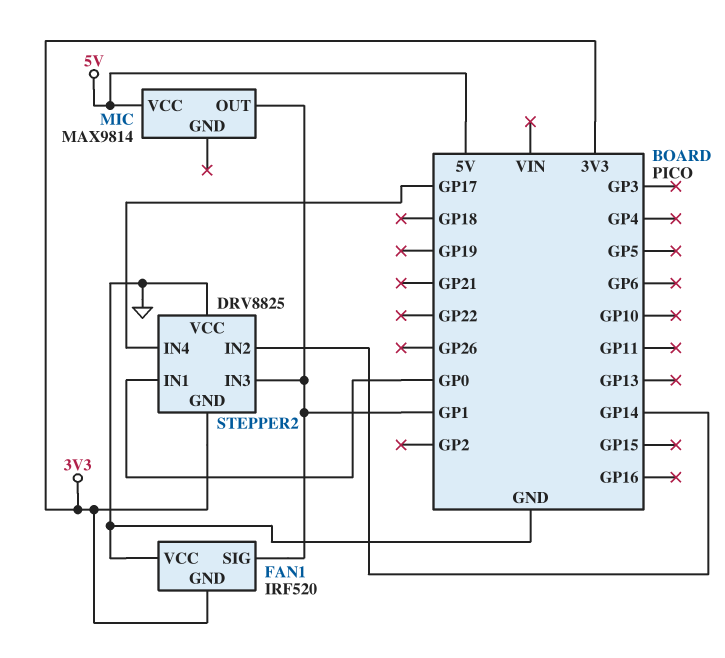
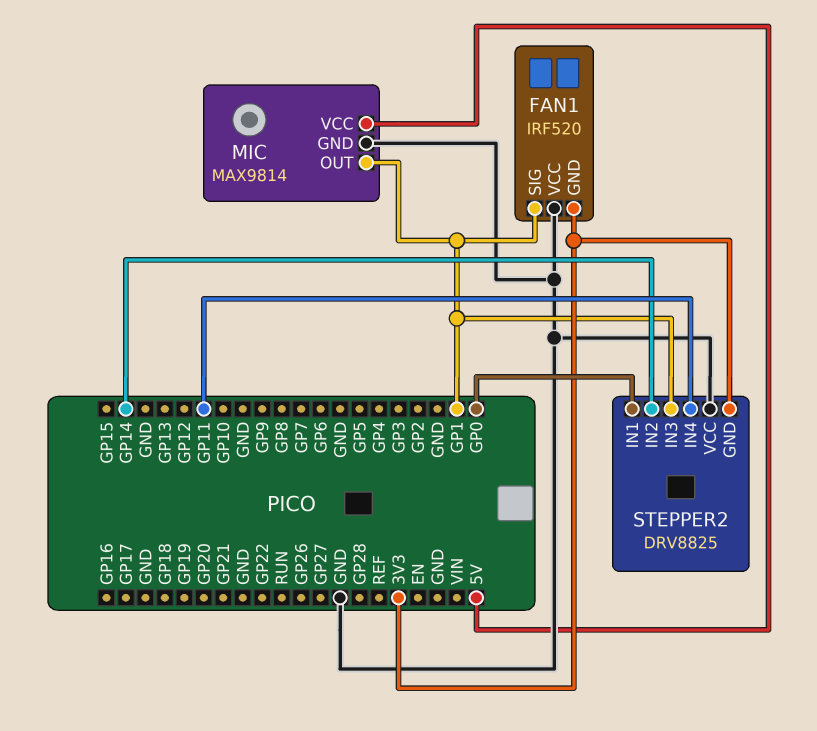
MIC pin GND: none -> GND
STEPPER2 pin IN4: GP17 -> GP11

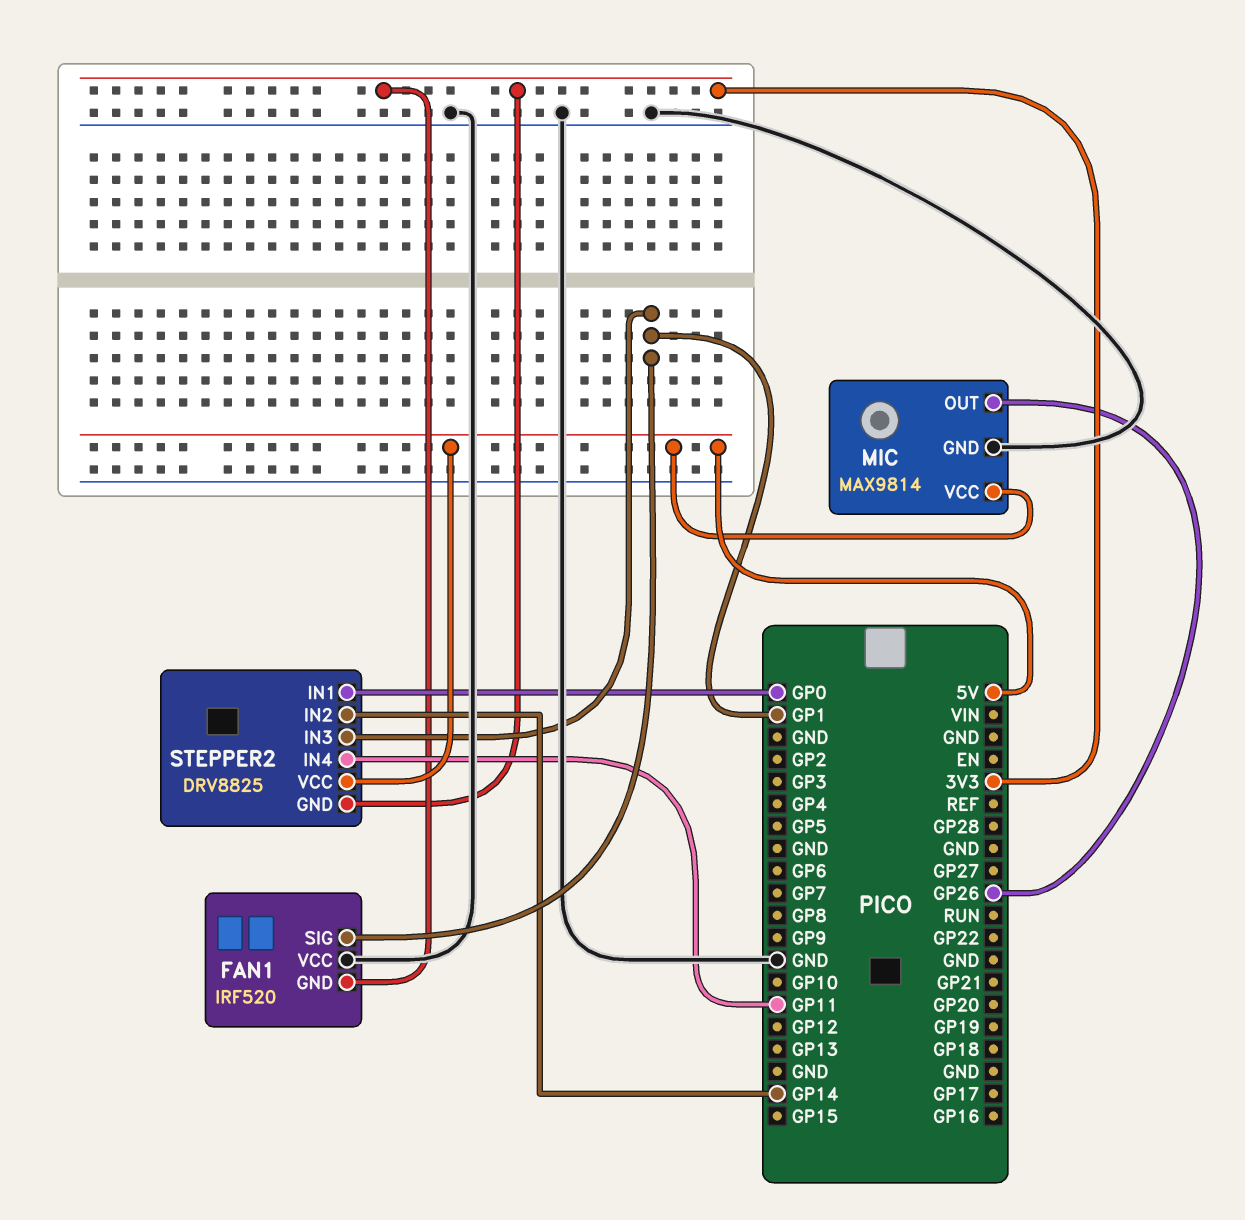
MIC pin OUT: GP1 -> GP26
STEPPER2 pin VCC: GND -> 5V

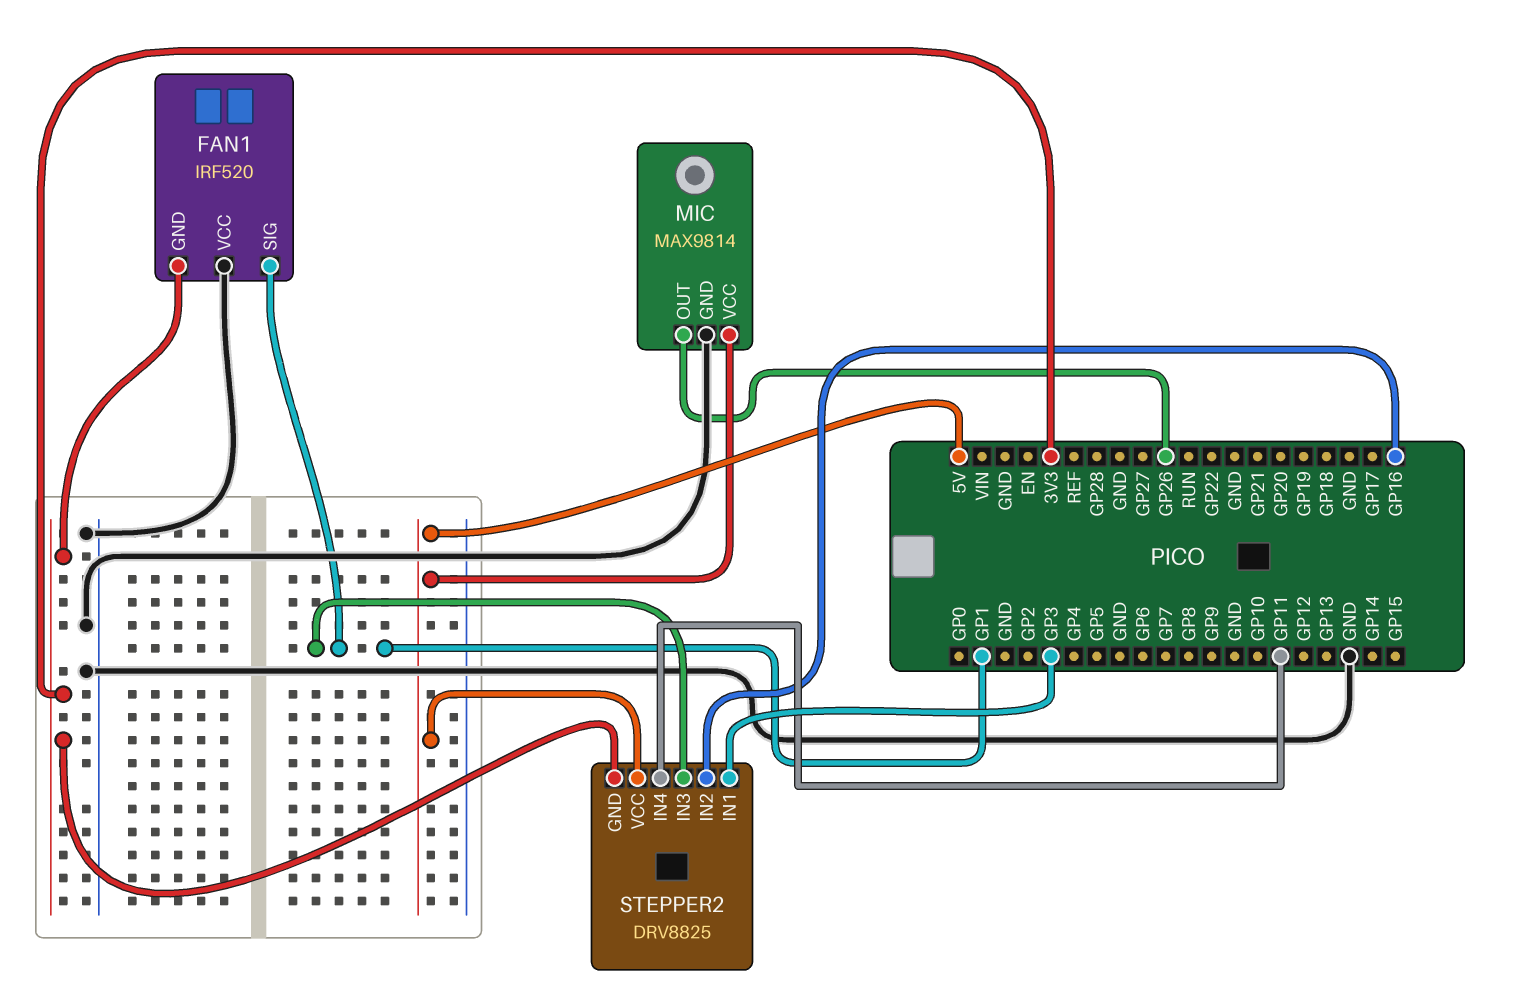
STEPPER2 pin IN1: GP0 -> GP3
STEPPER2 pin IN2: GP14 -> GP16

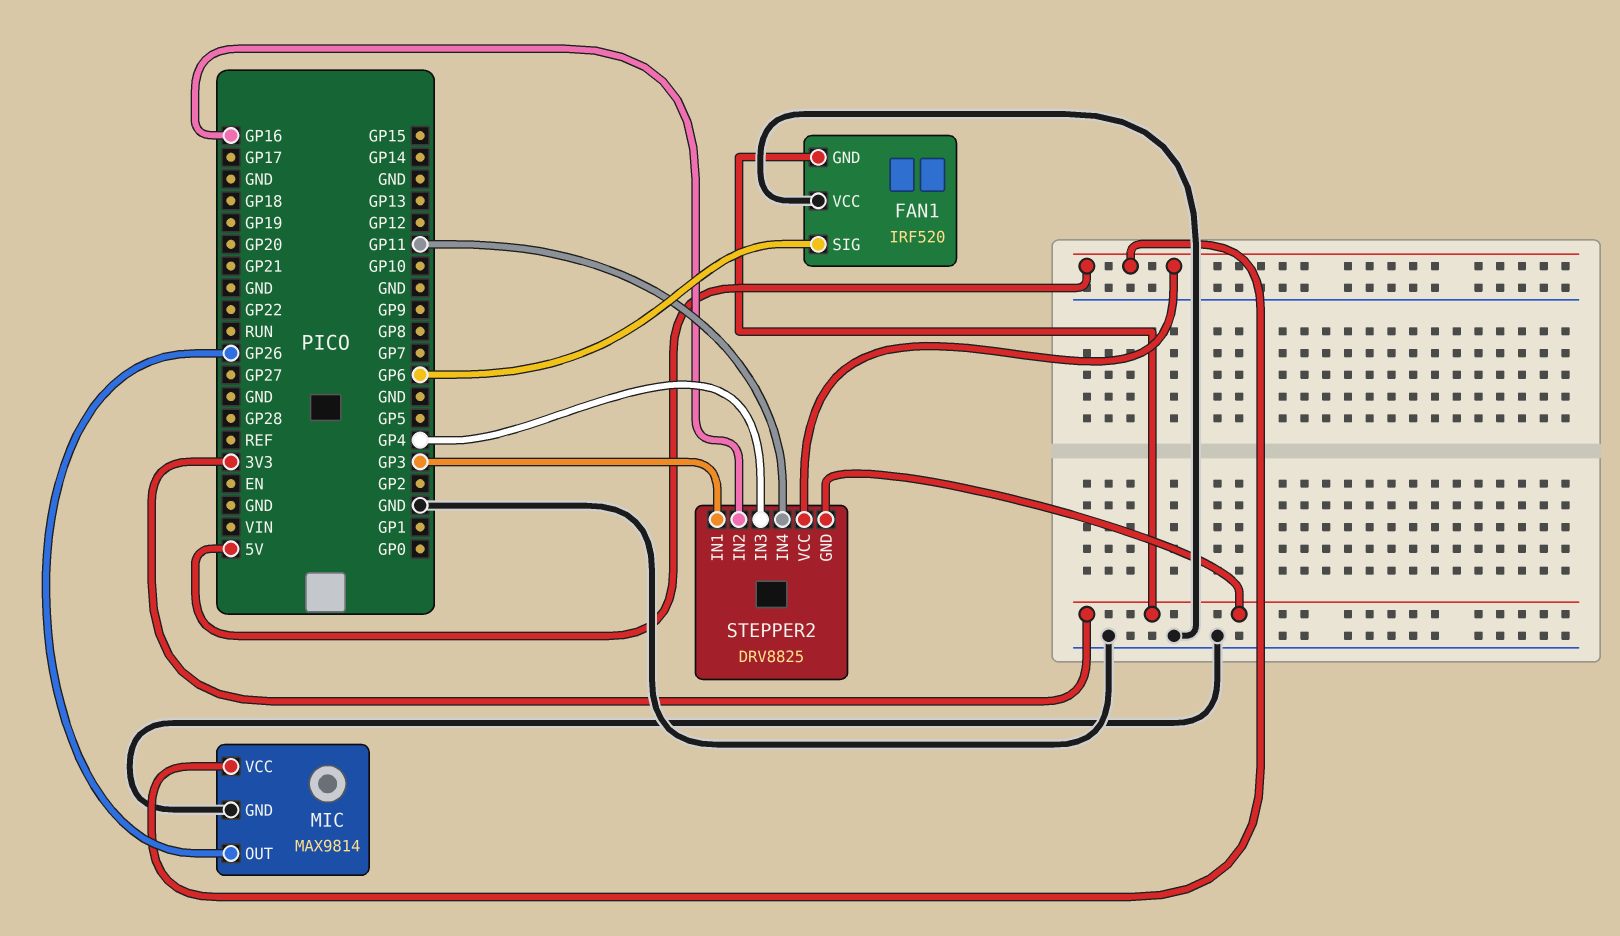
FAN1 pin SIG: GP1 -> GP6
STEPPER2 pin IN3: GP1 -> GP4

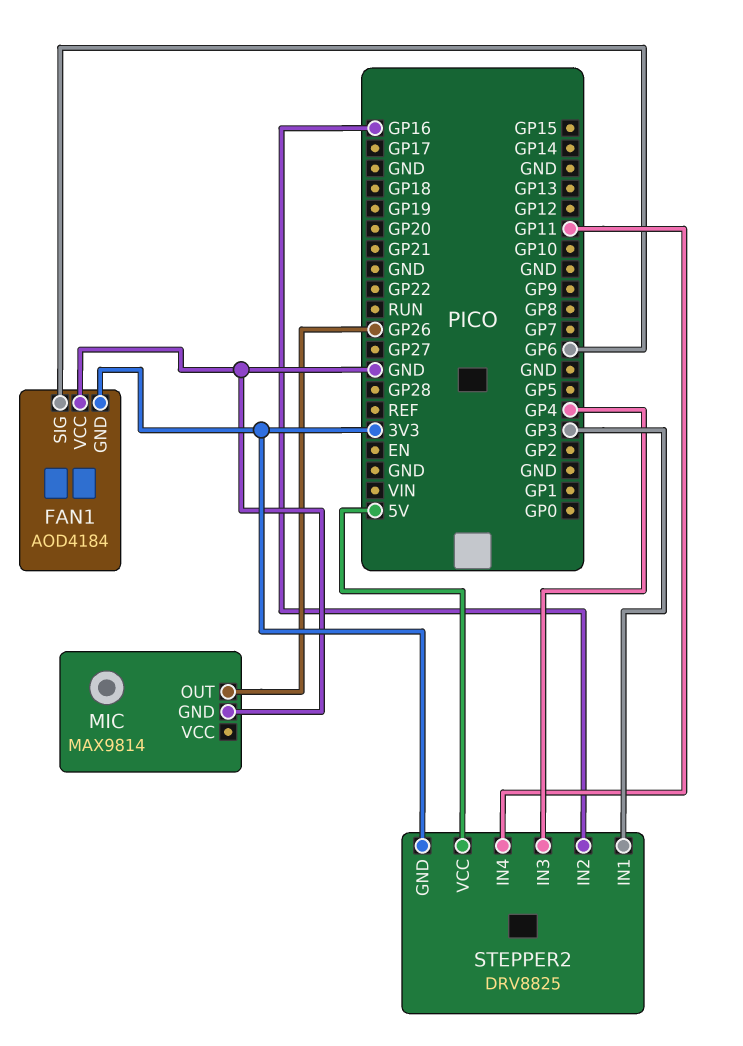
FAN1: IRF520 -> AOD4184
MIC pin VCC: 5V -> none

